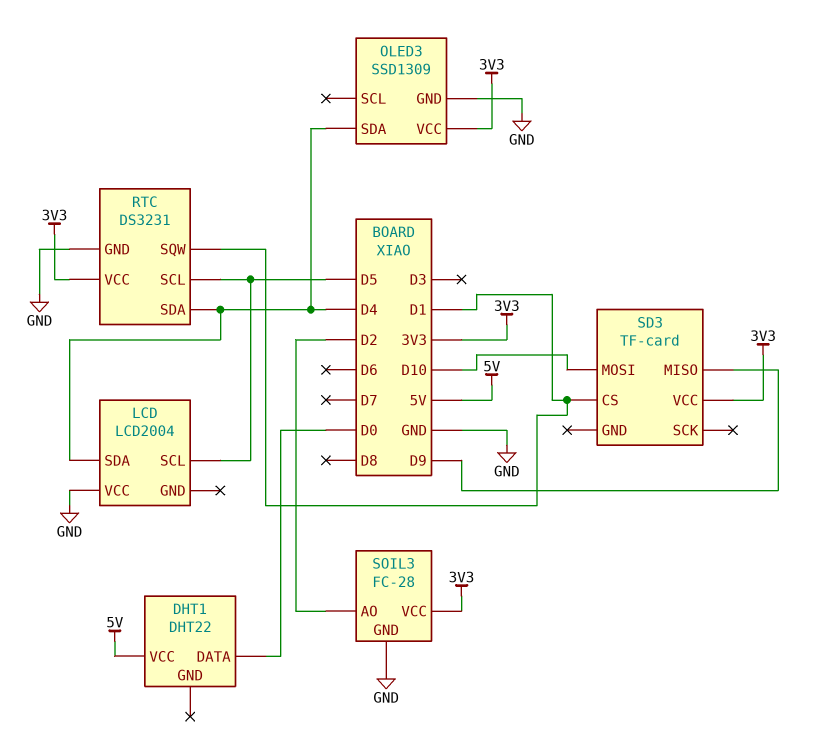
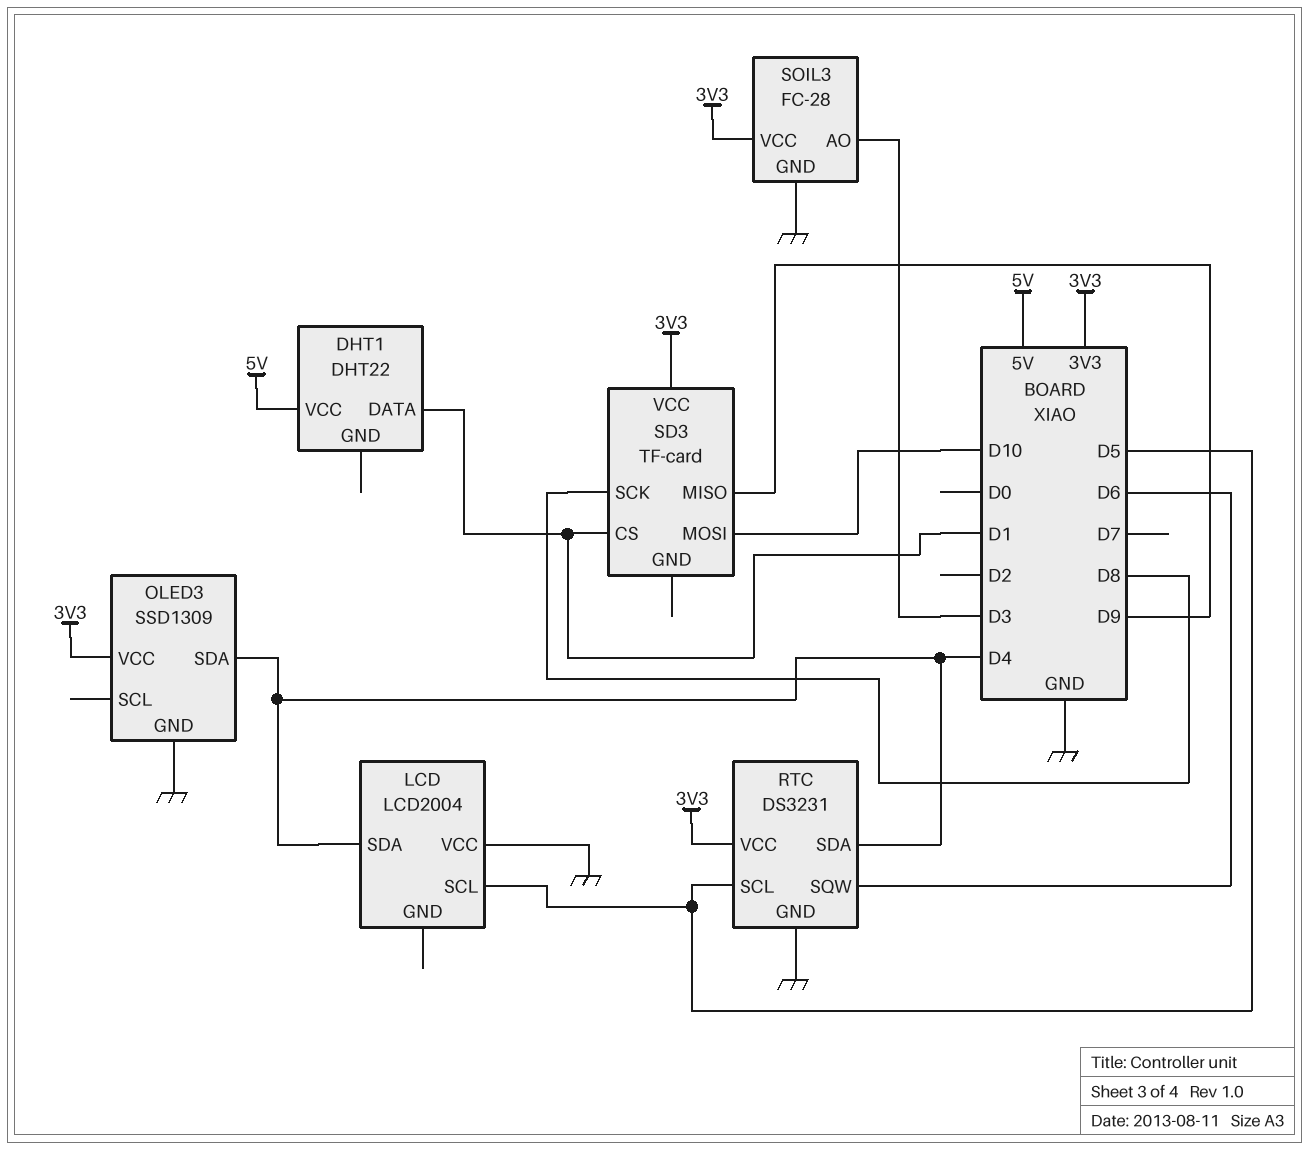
DHT1 pin DATA: D0 -> D1
RTC pin SQW: D1 -> D6
SD3 pin SCK: none -> D8
SOIL3 pin AO: D2 -> D3

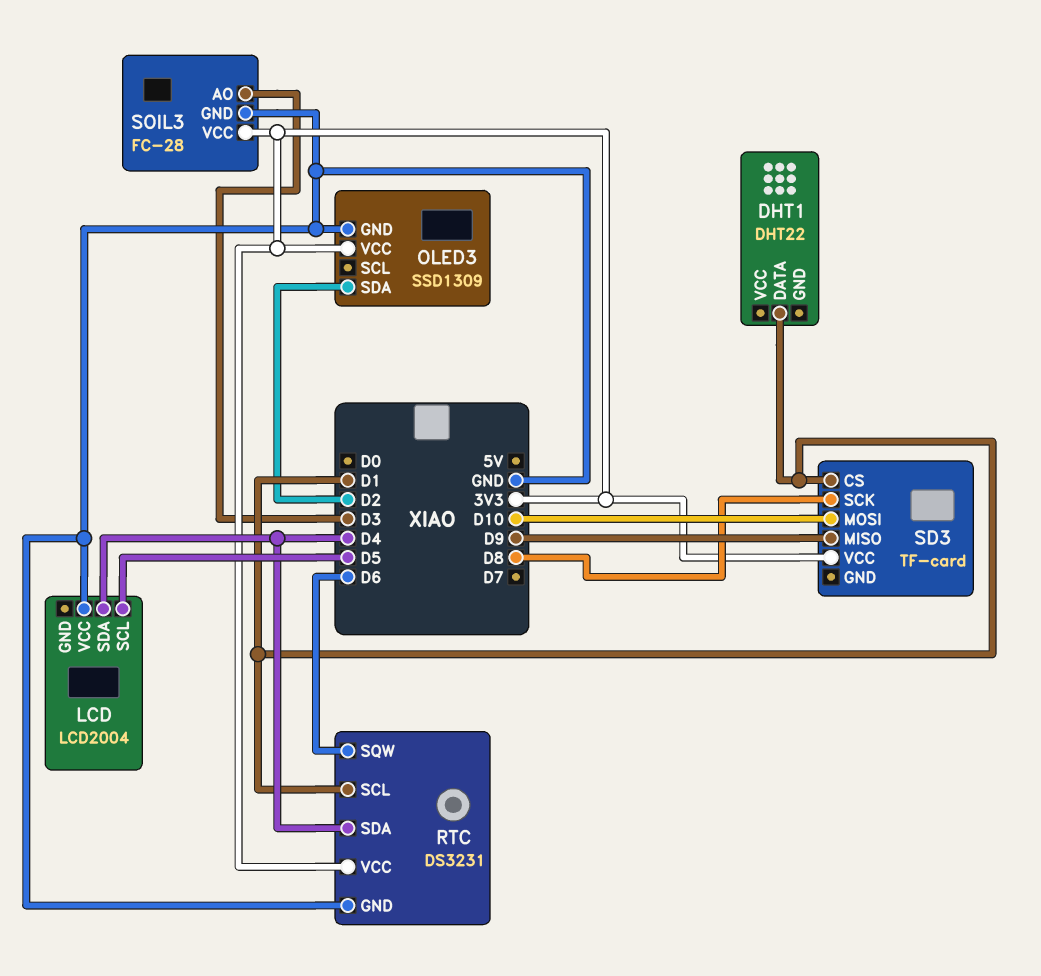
DHT1 pin VCC: 5V -> none
OLED3 pin SDA: D4 -> D2
RTC pin SCL: D5 -> D1

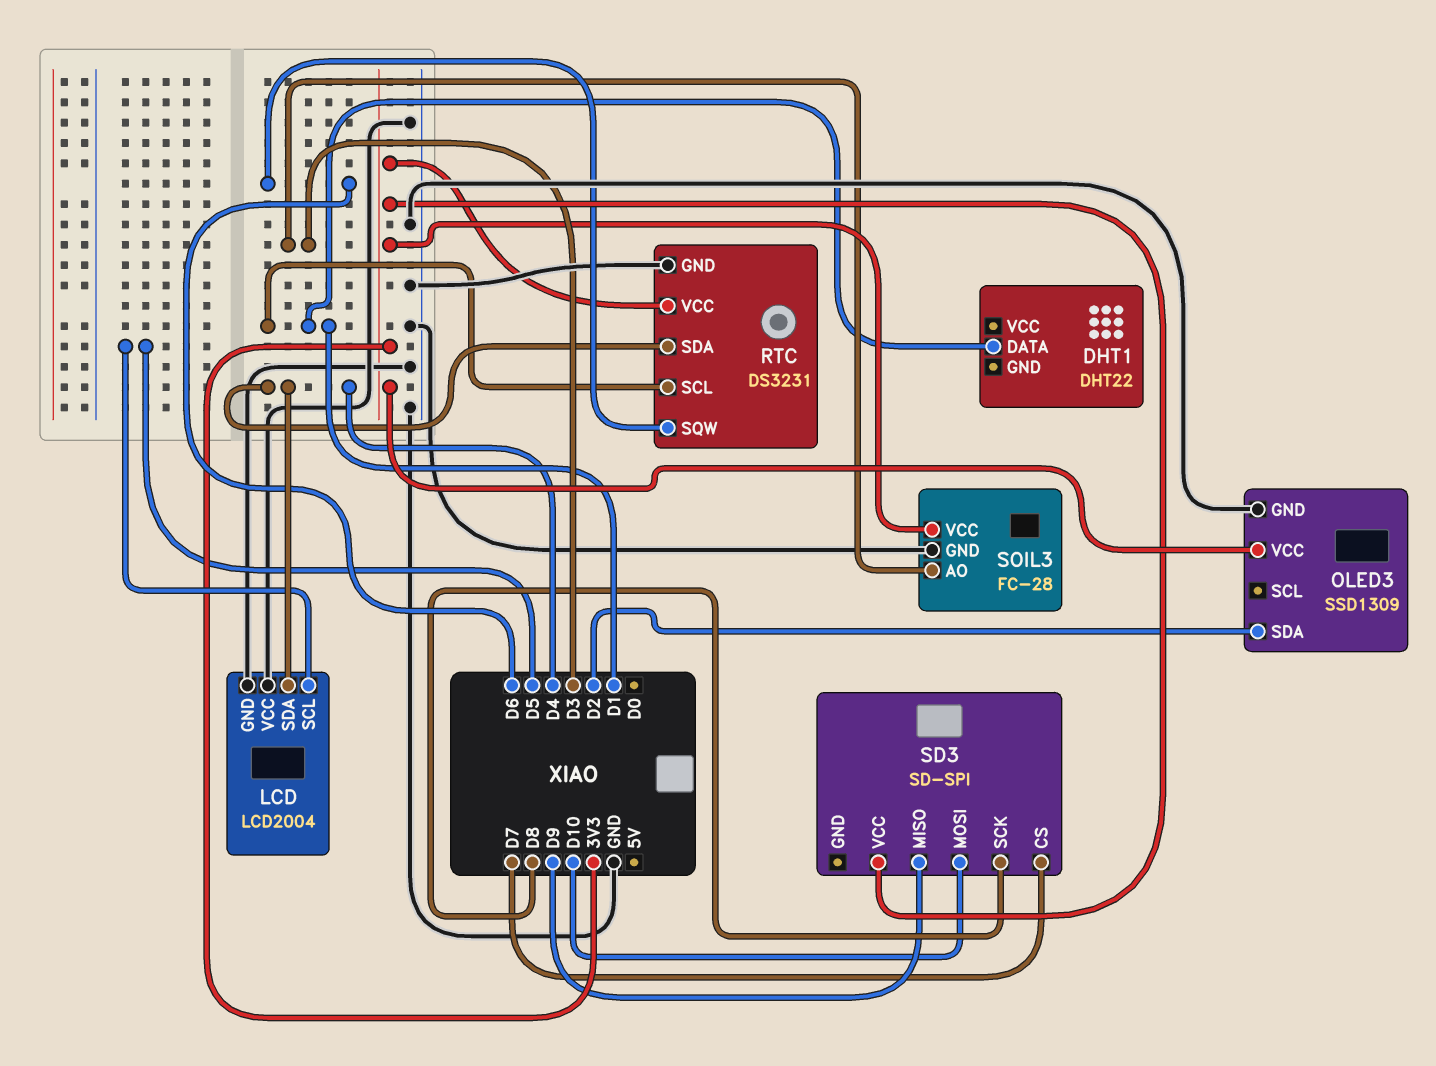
LCD pin GND: none -> GND
SD3: TF-card -> SD-SPI
SD3 pin CS: D1 -> D7

